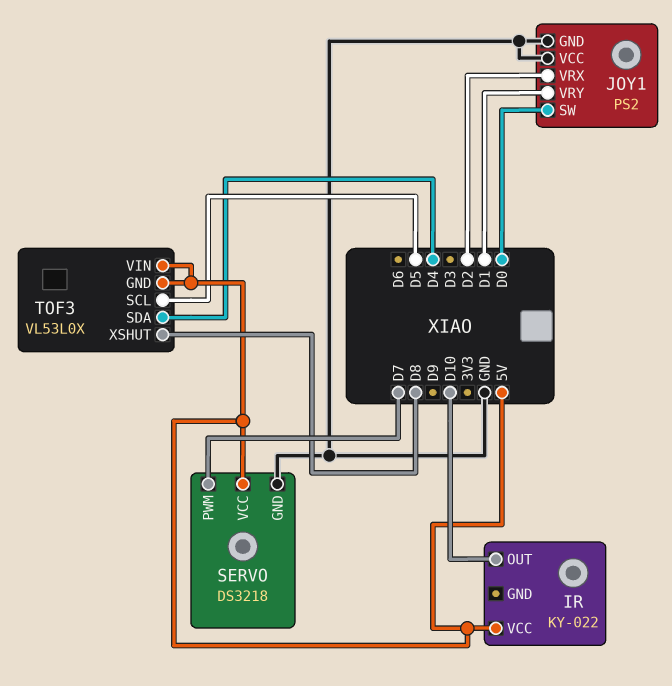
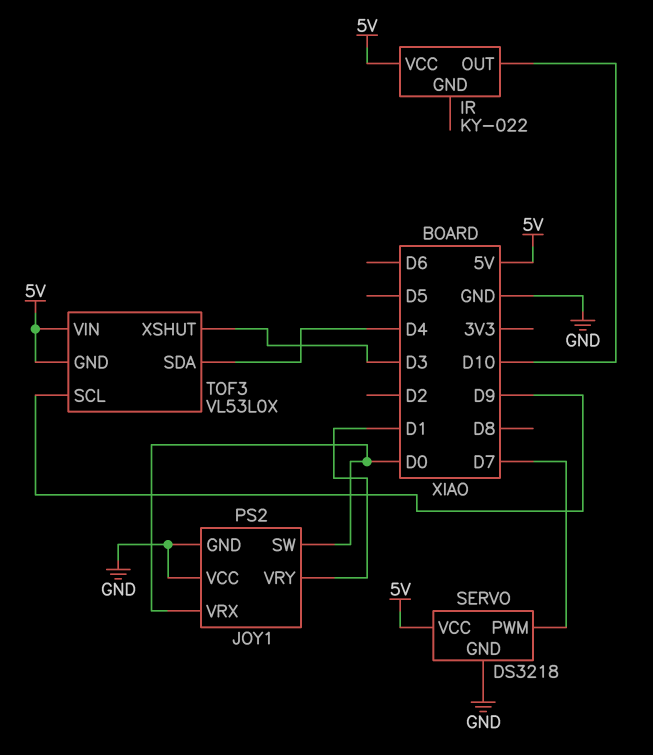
JOY1 pin VRX: D2 -> D0
TOF3 pin SCL: D5 -> D9
TOF3 pin XSHUT: D8 -> D3

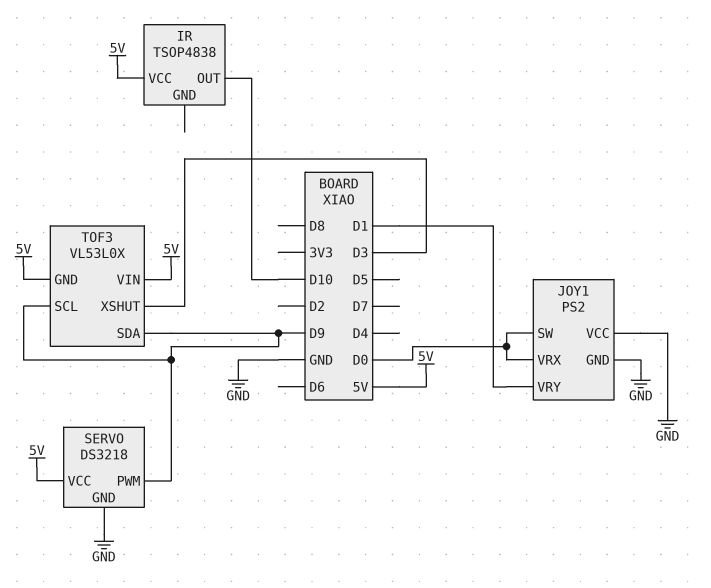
IR: KY-022 -> TSOP4838
SERVO pin PWM: D7 -> D9
TOF3 pin SDA: D4 -> D9

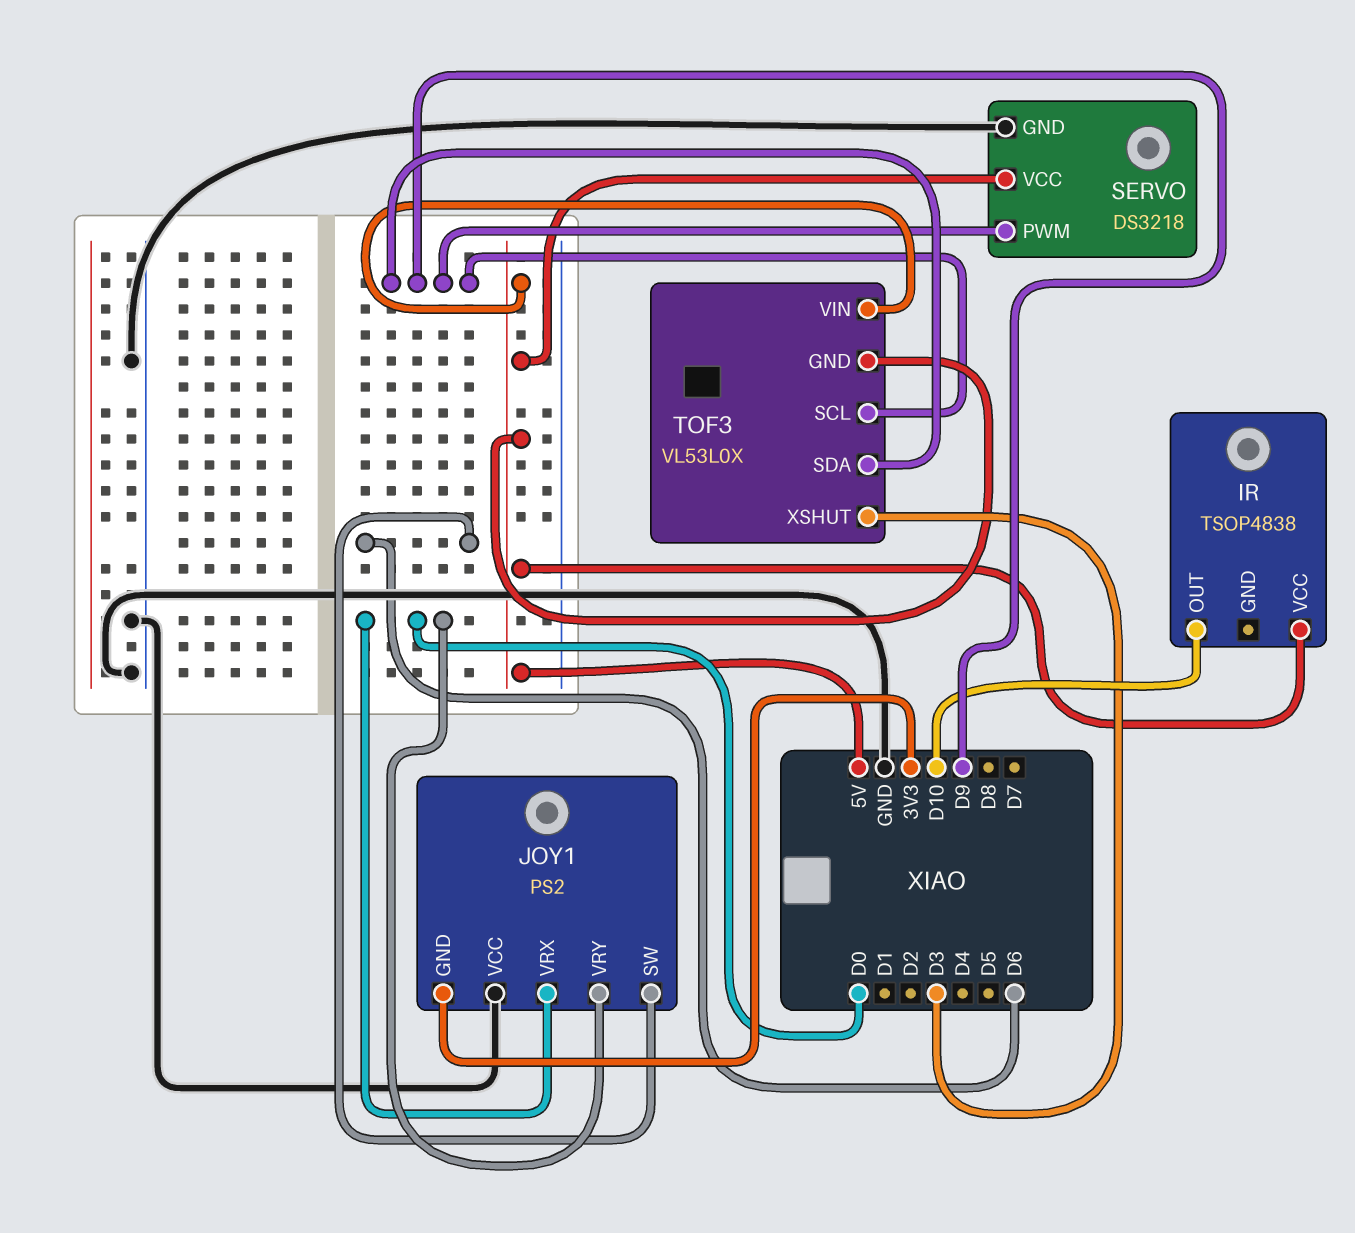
JOY1 pin GND: GND -> 3V3
JOY1 pin SW: D0 -> D6
JOY1 pin VRY: D1 -> D0

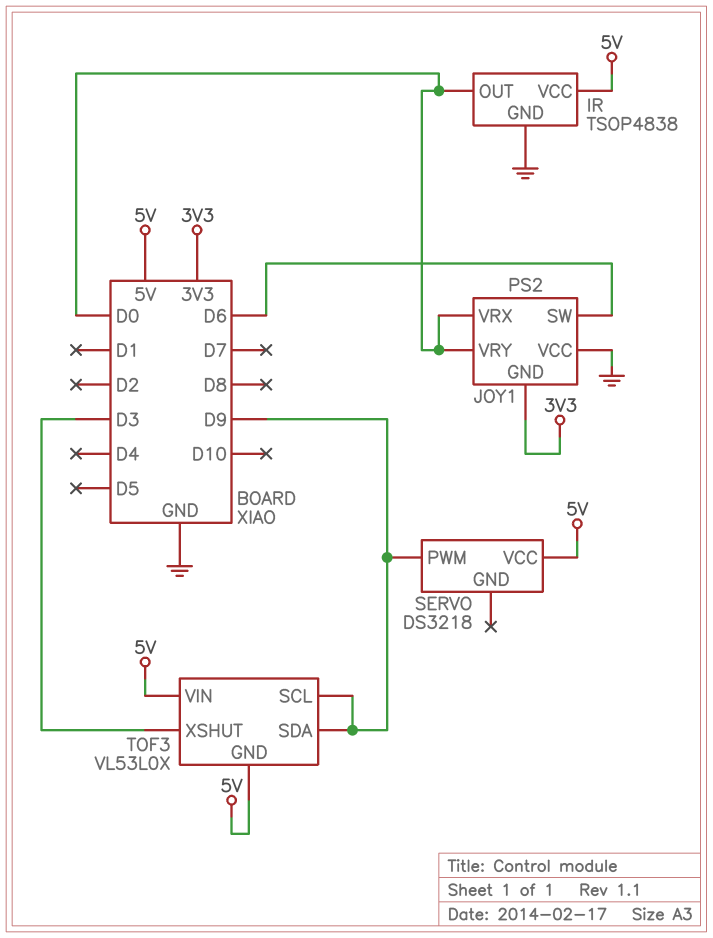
IR pin GND: none -> GND
IR pin OUT: D10 -> D0
SERVO pin GND: GND -> none

